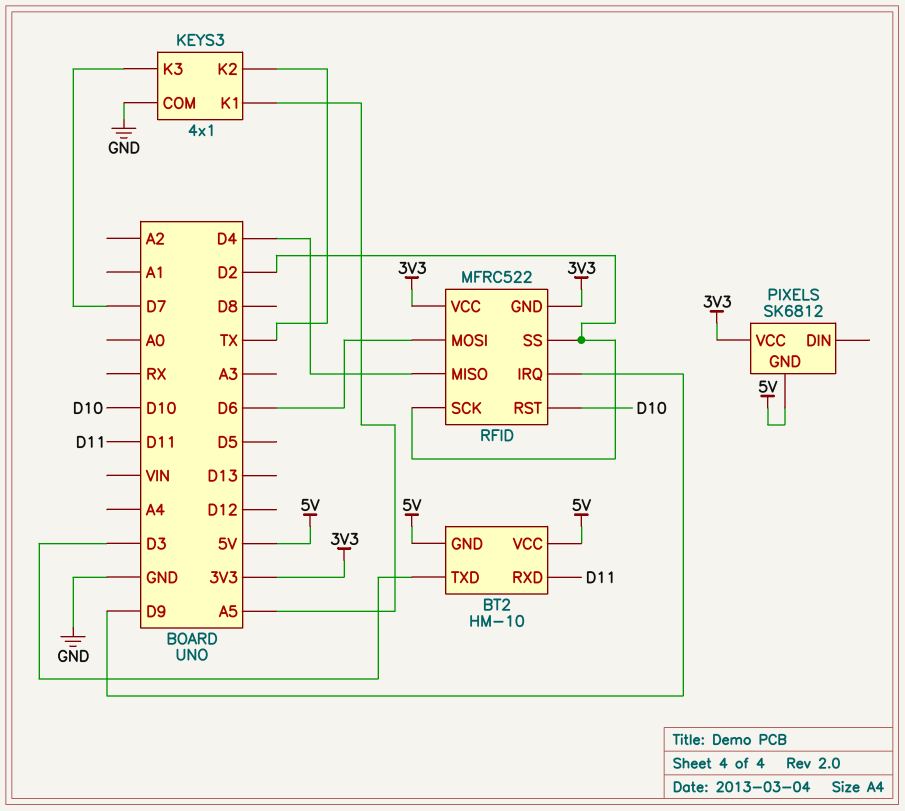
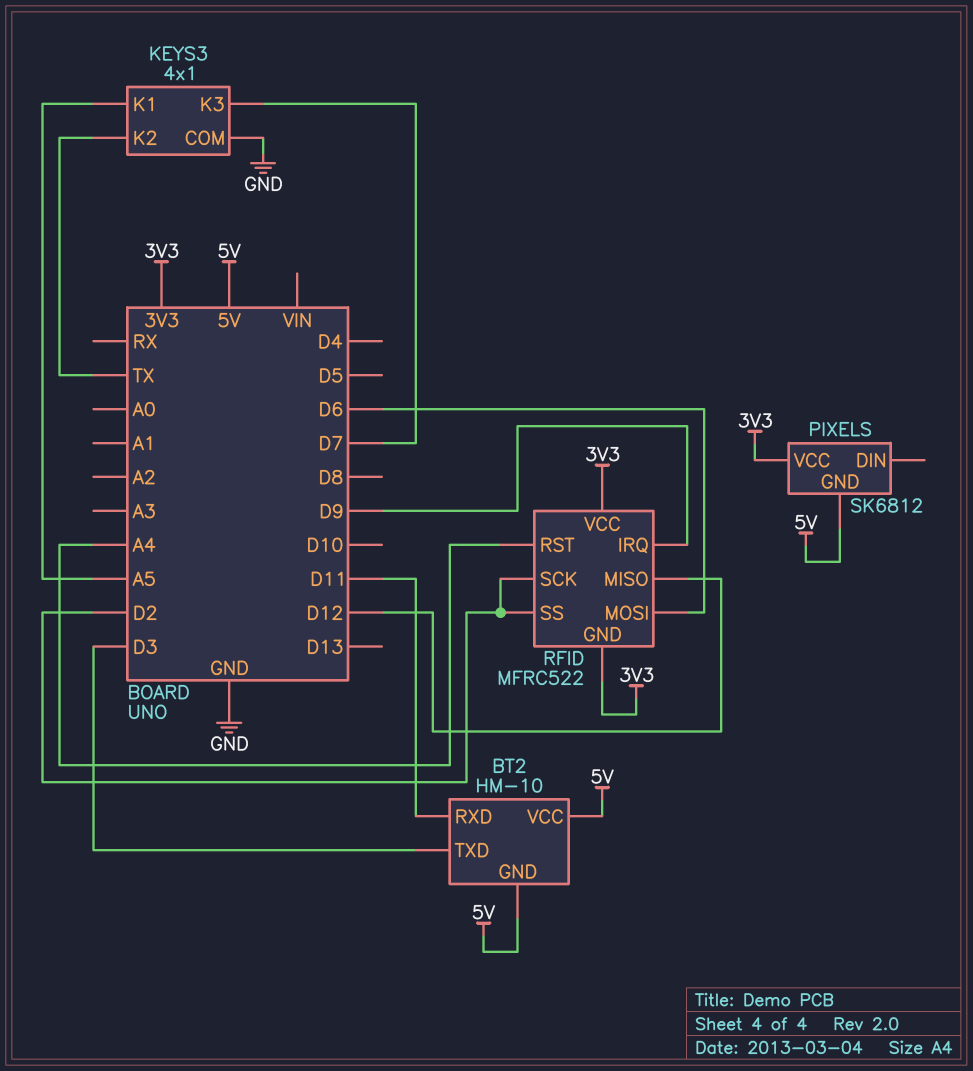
RFID pin MISO: D4 -> D12
RFID pin RST: D10 -> A4

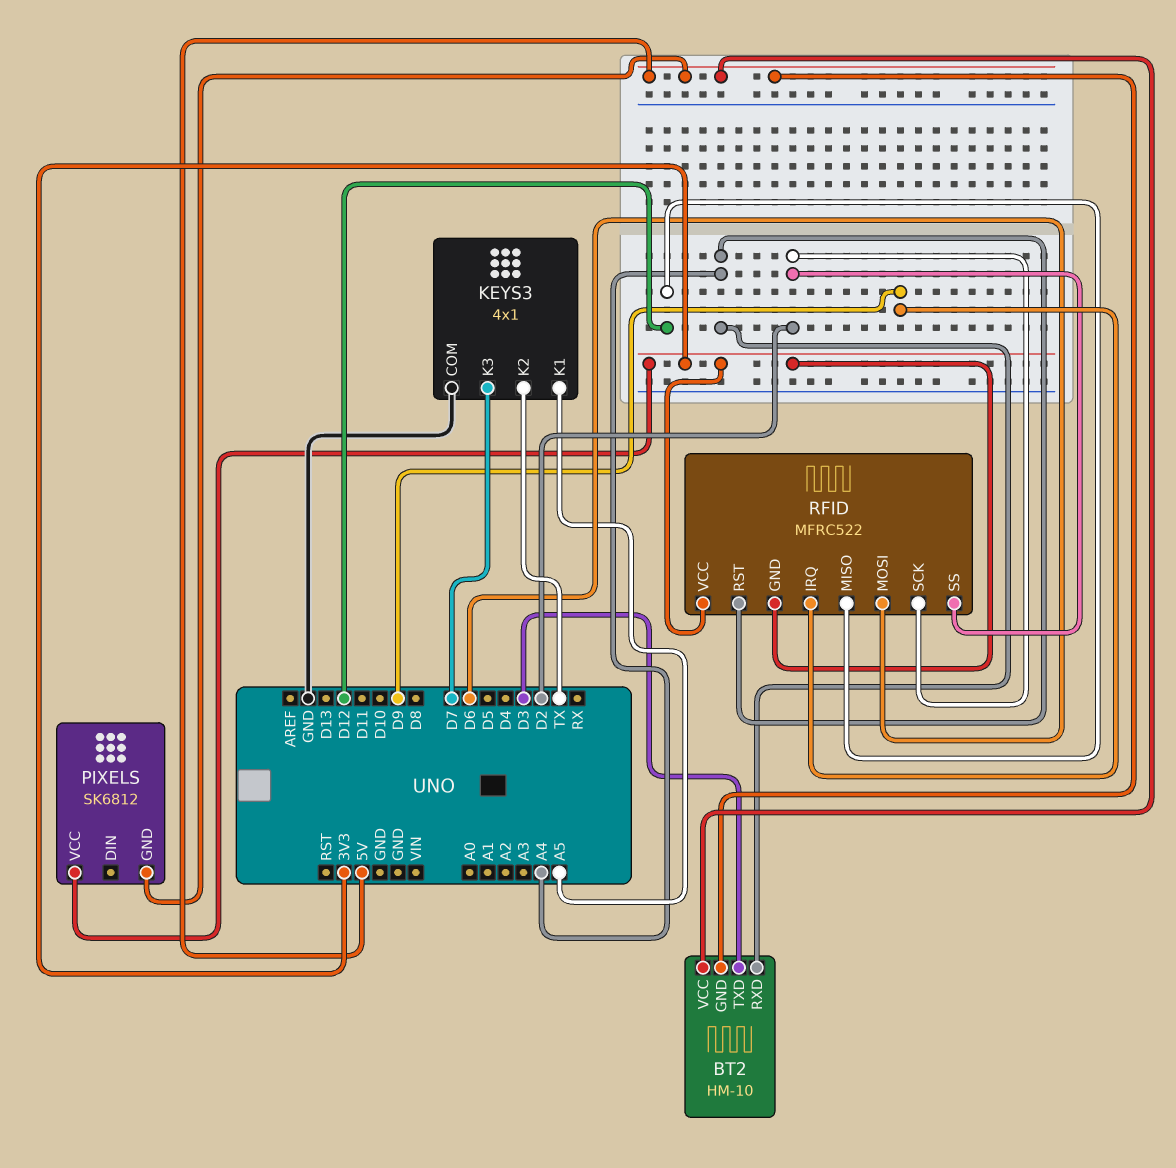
BT2 pin RXD: D11 -> A4

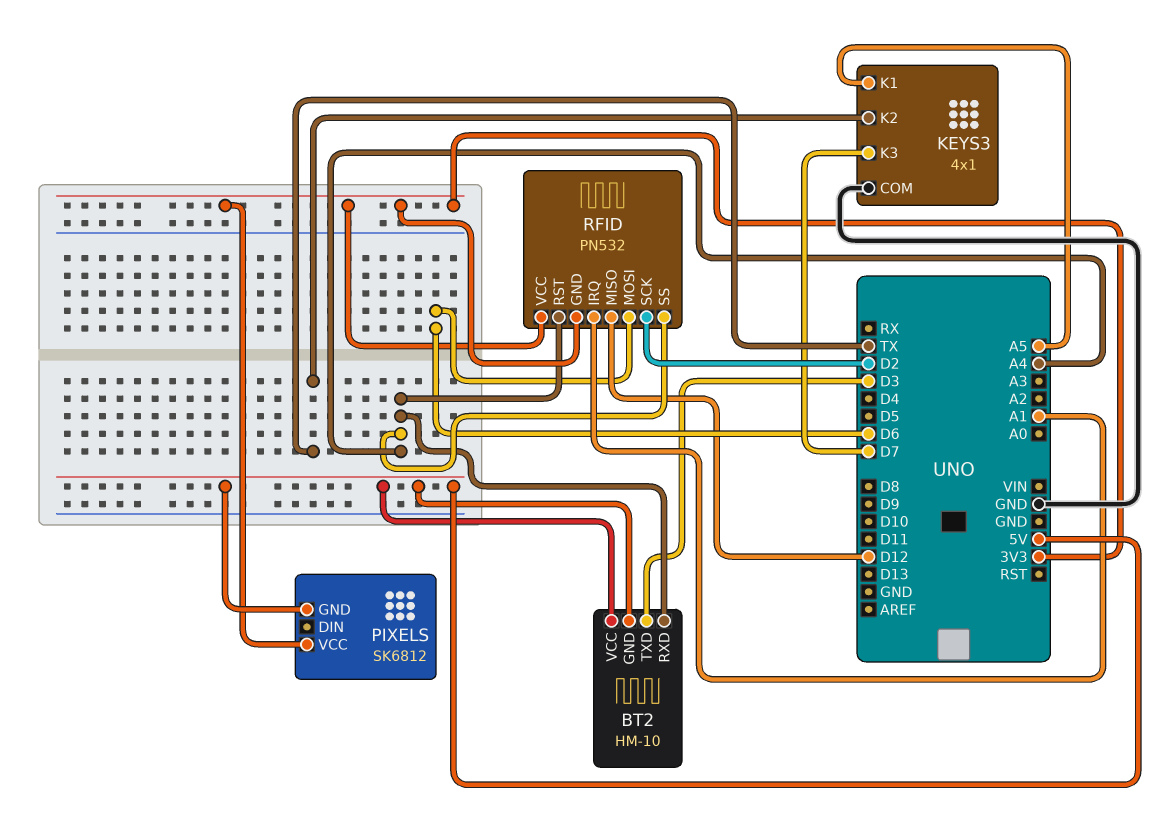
RFID: MFRC522 -> PN532
RFID pin IRQ: D9 -> A1
RFID pin SS: D2 -> A4

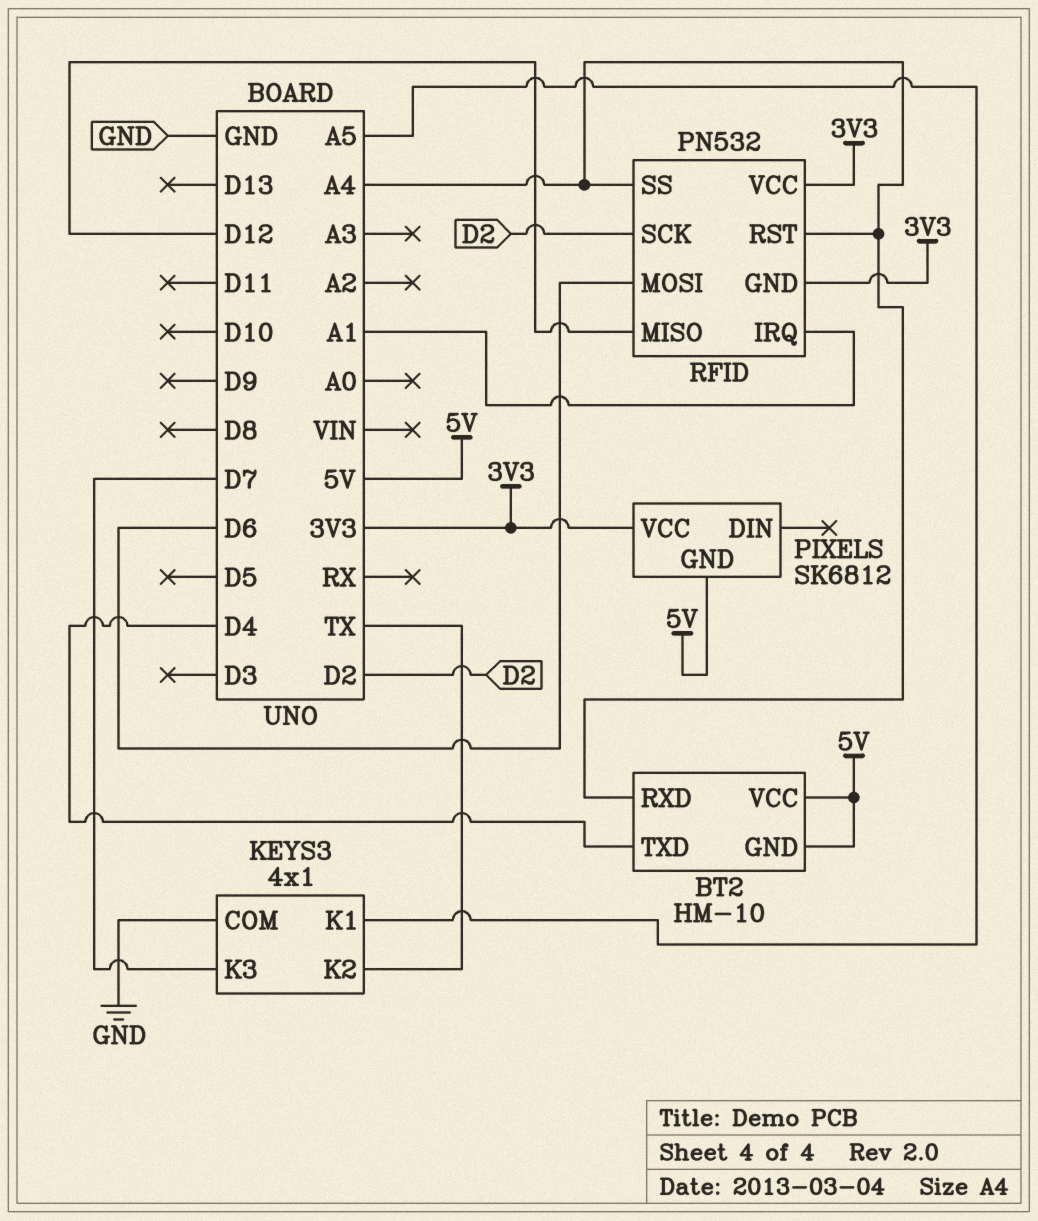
BT2 pin TXD: D3 -> D4

